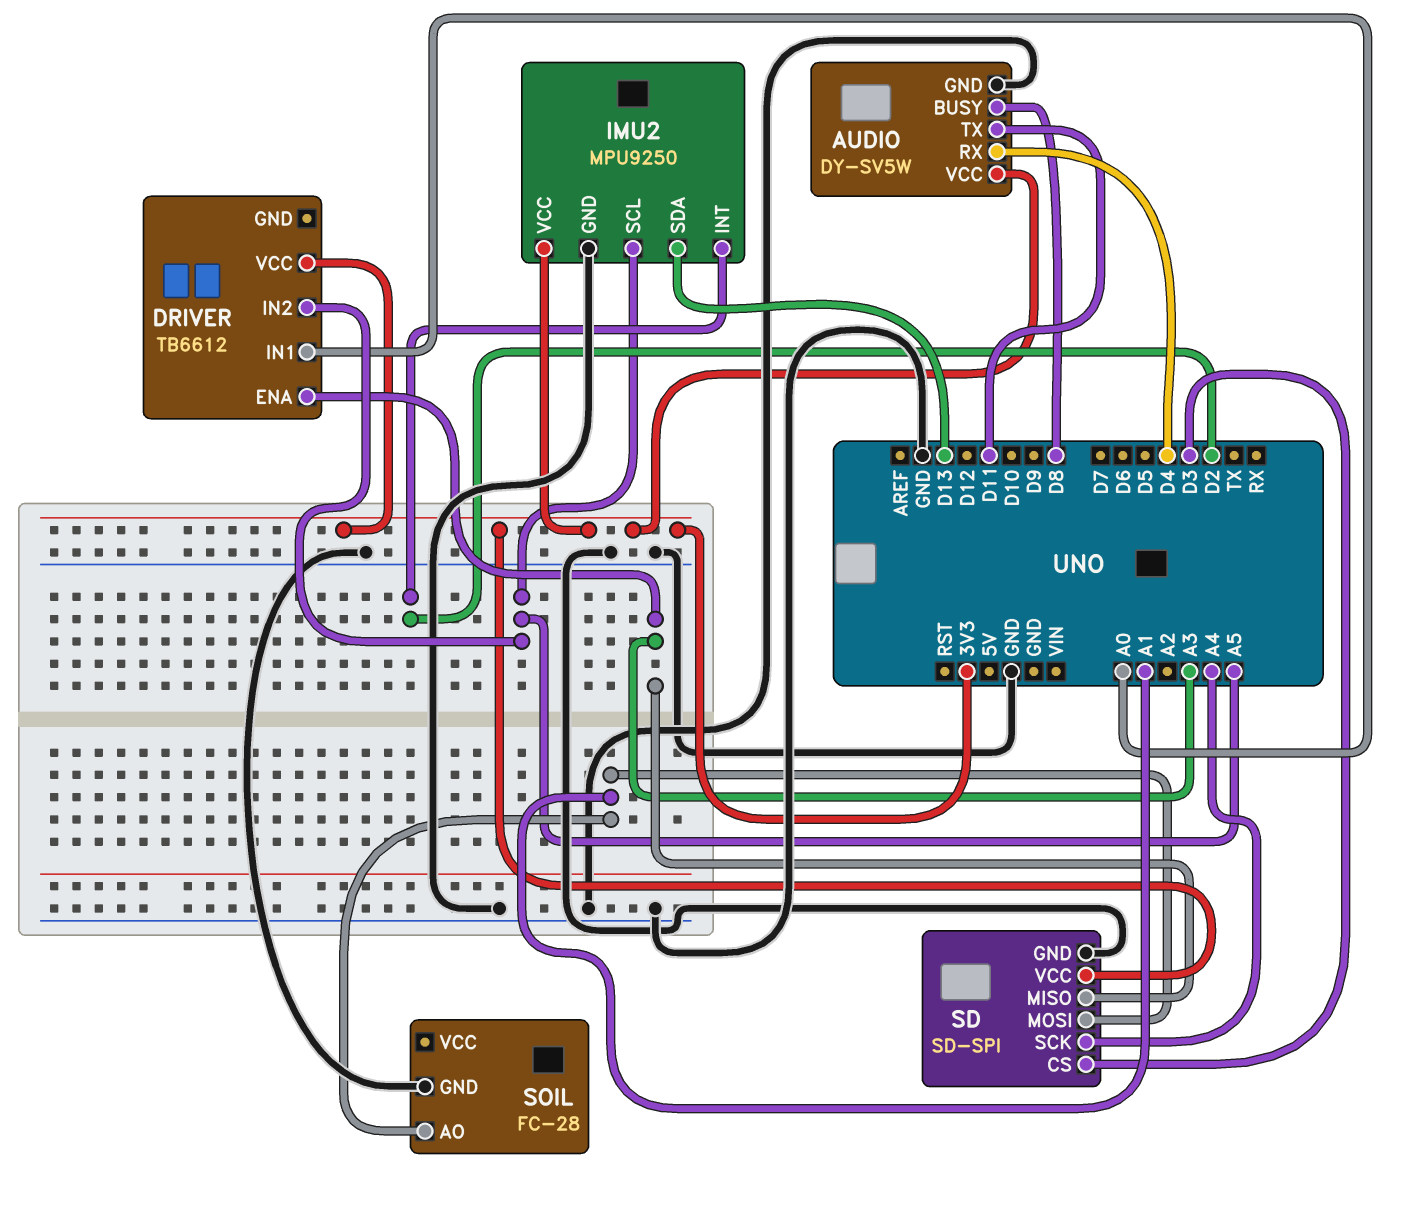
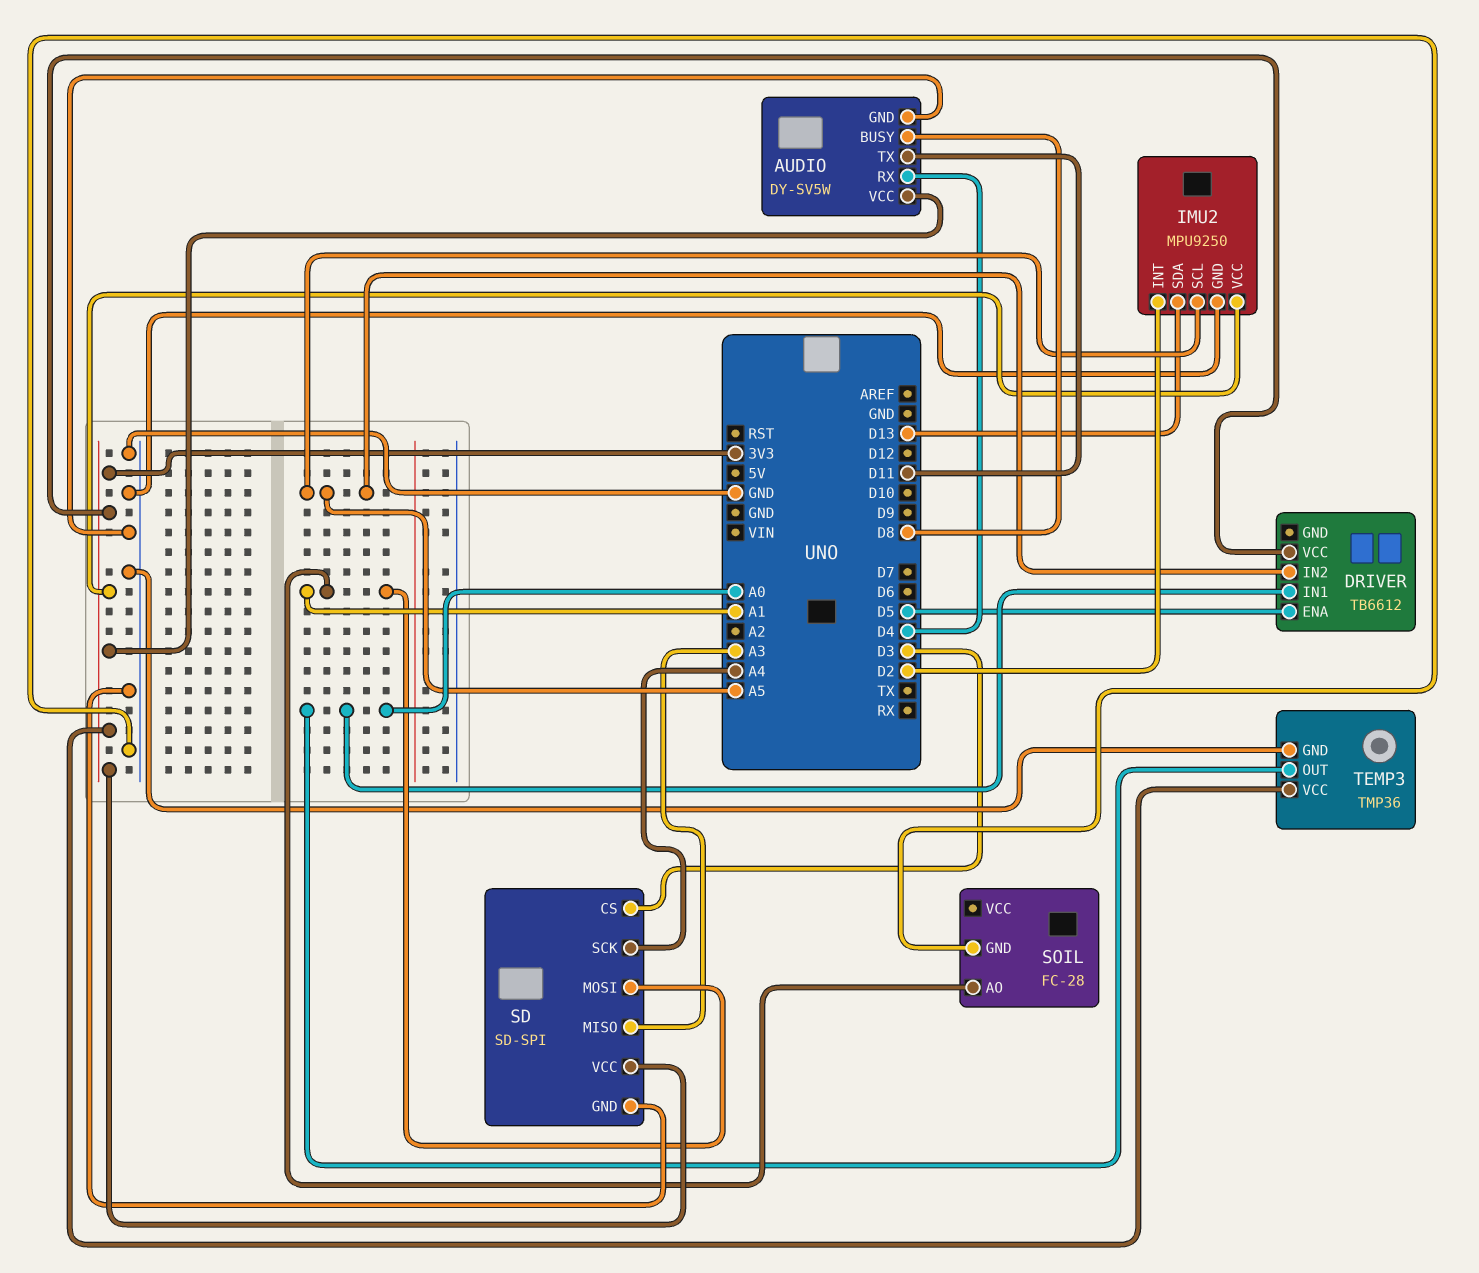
DRIVER pin ENA: A3 -> D5
TEMP3: none -> TMP36
TEMP3 pin GND: none -> GND
TEMP3 pin OUT: none -> A0
TEMP3 pin VCC: none -> 3V3

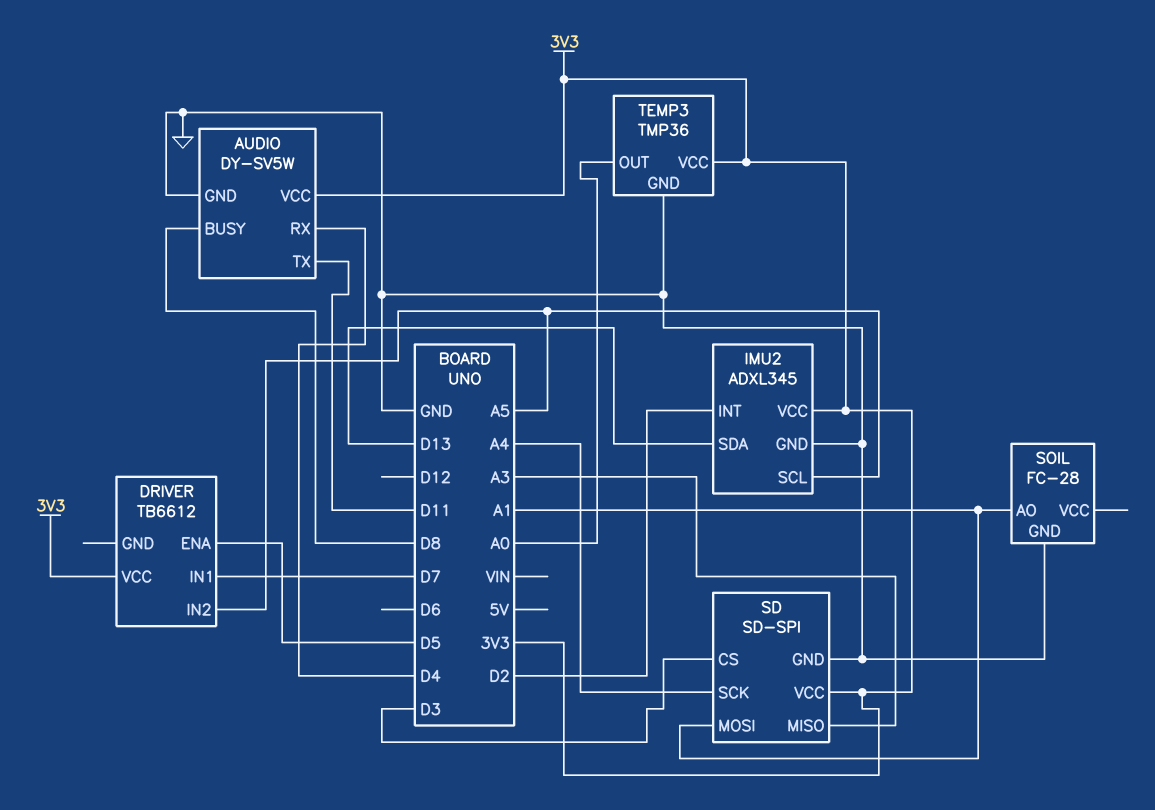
DRIVER pin IN1: A0 -> D7
IMU2: MPU9250 -> ADXL345

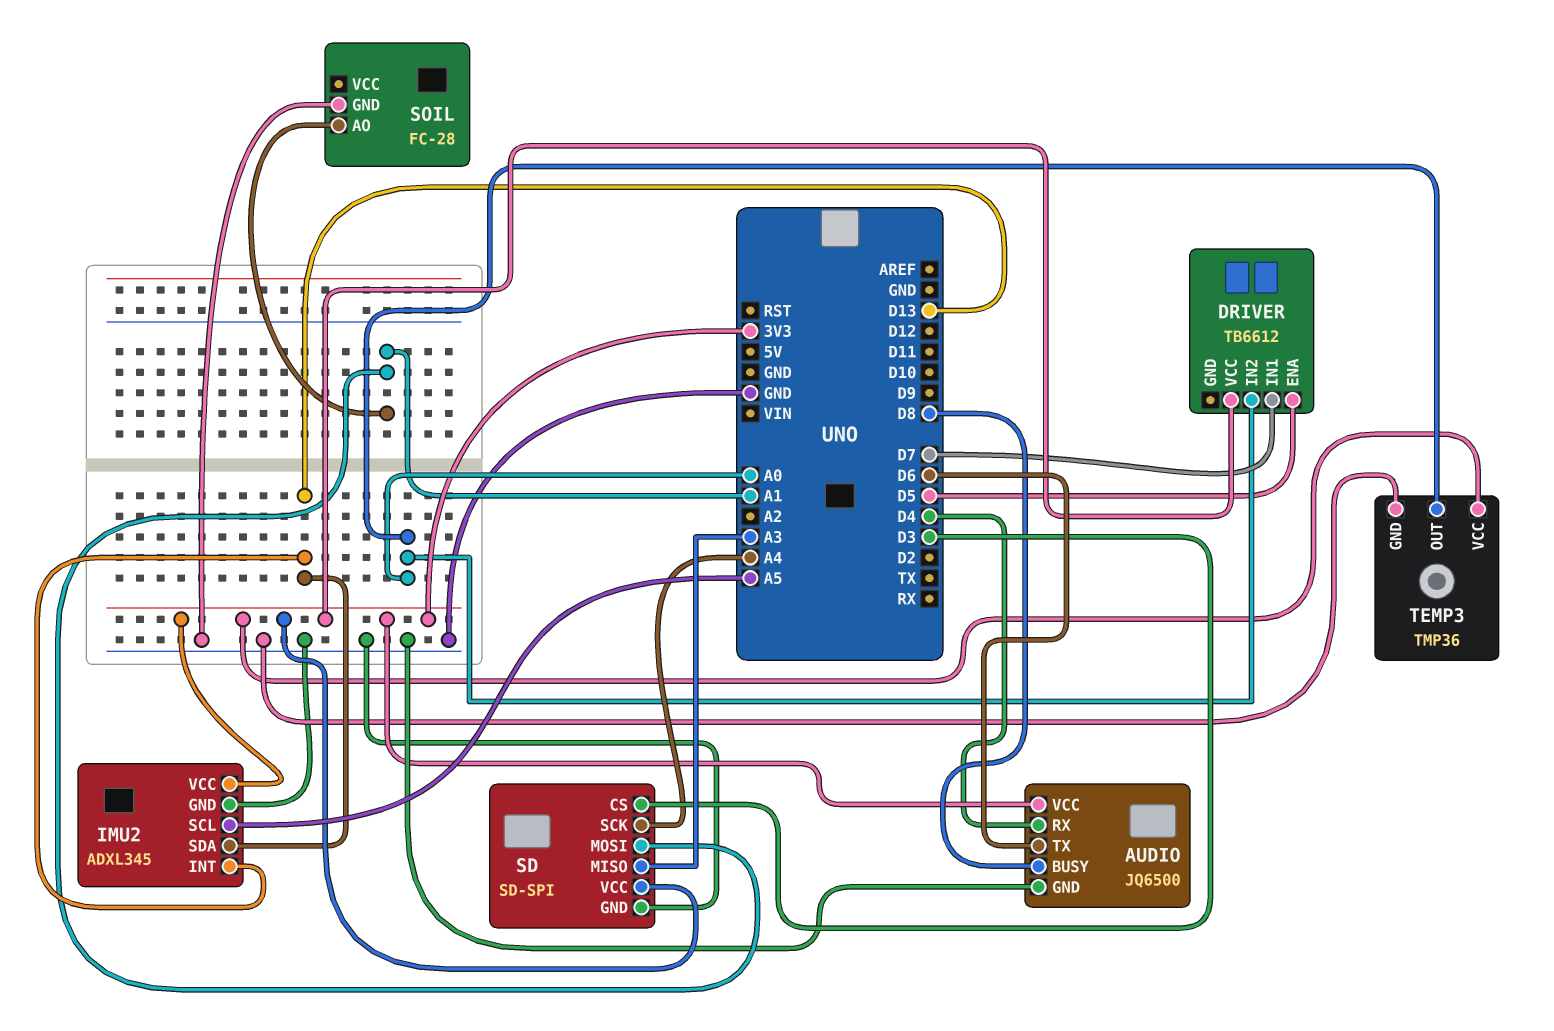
AUDIO: DY-SV5W -> JQ6500
AUDIO pin TX: D11 -> D6
DRIVER pin IN2: A5 -> A0
IMU2 pin INT: D2 -> D13

